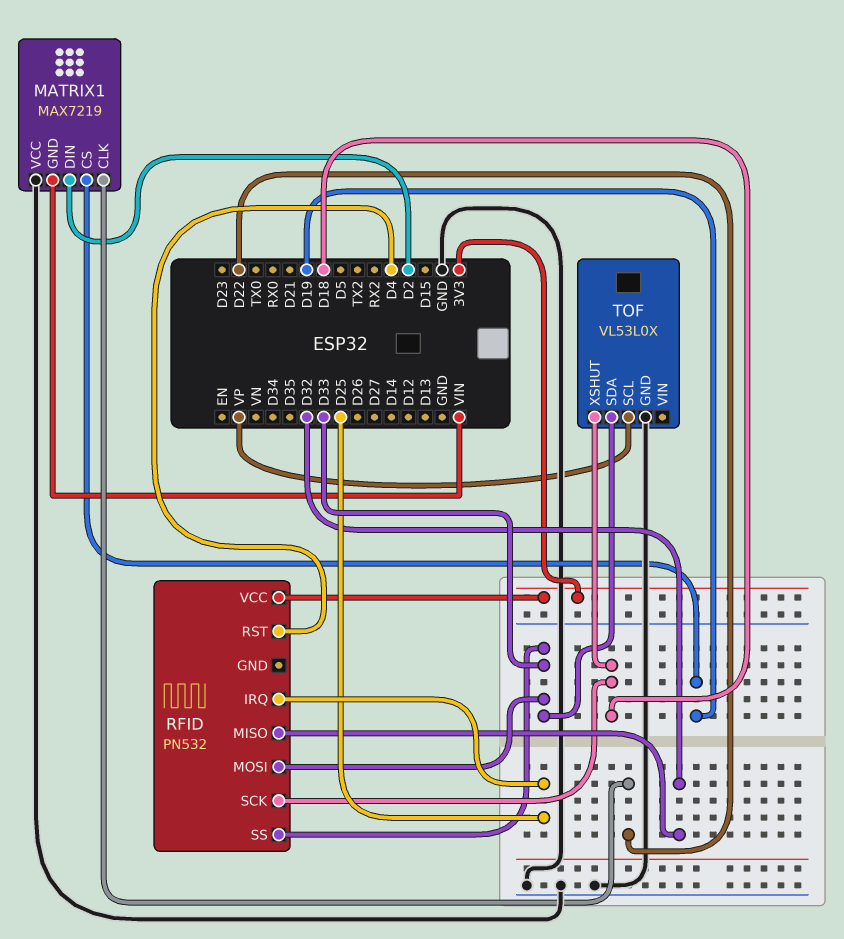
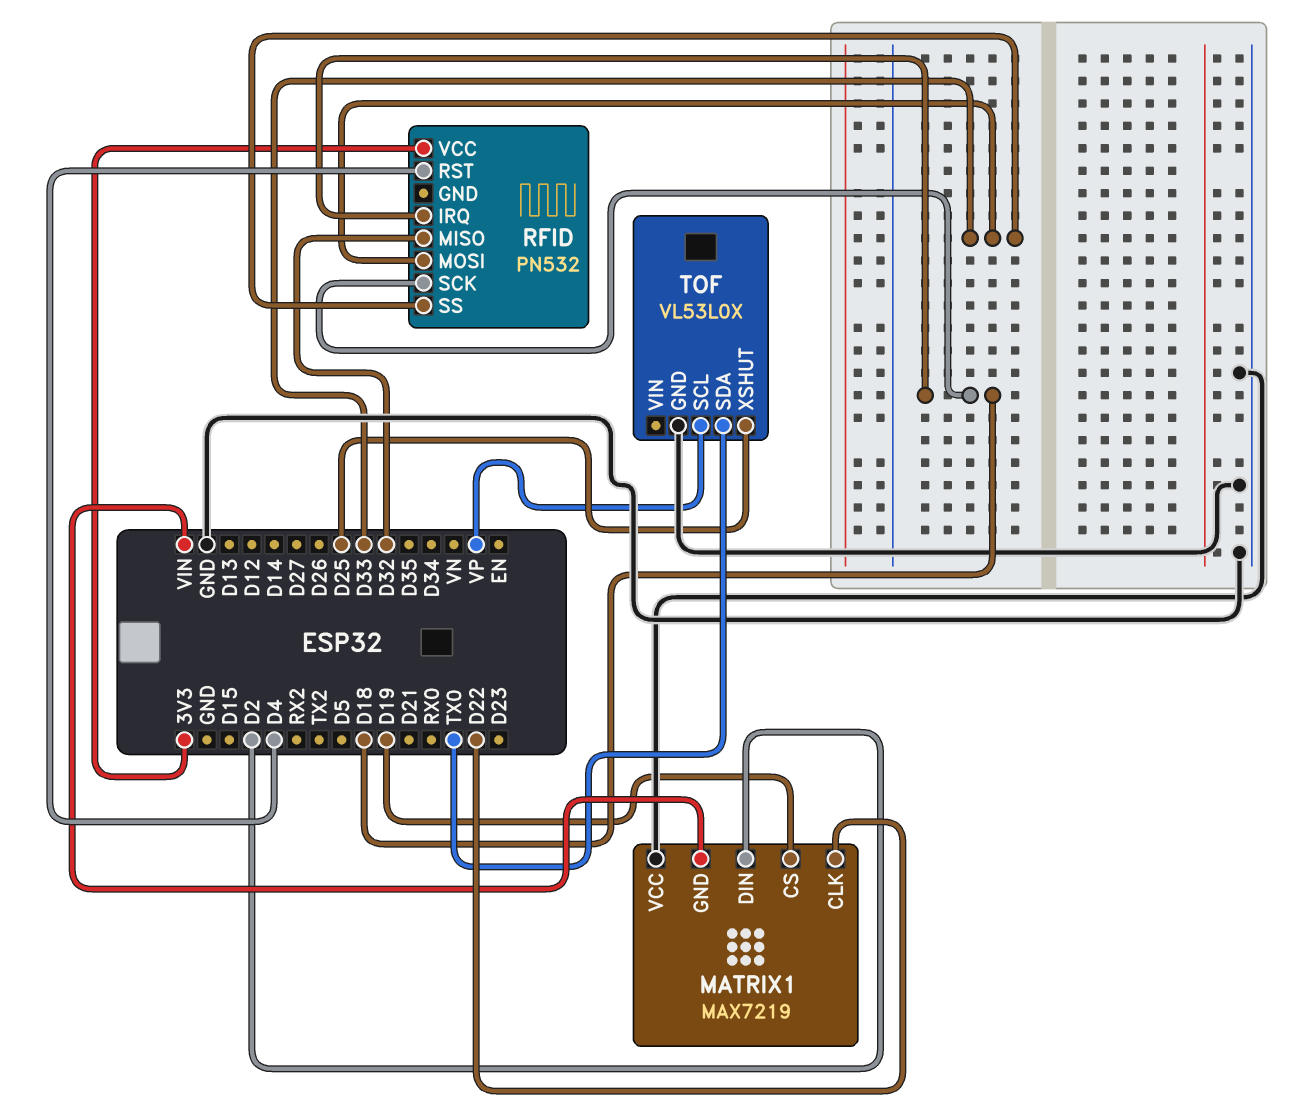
RFID pin IRQ: D25 -> D18
TOF pin SDA: D33 -> TX0
TOF pin XSHUT: D18 -> D25

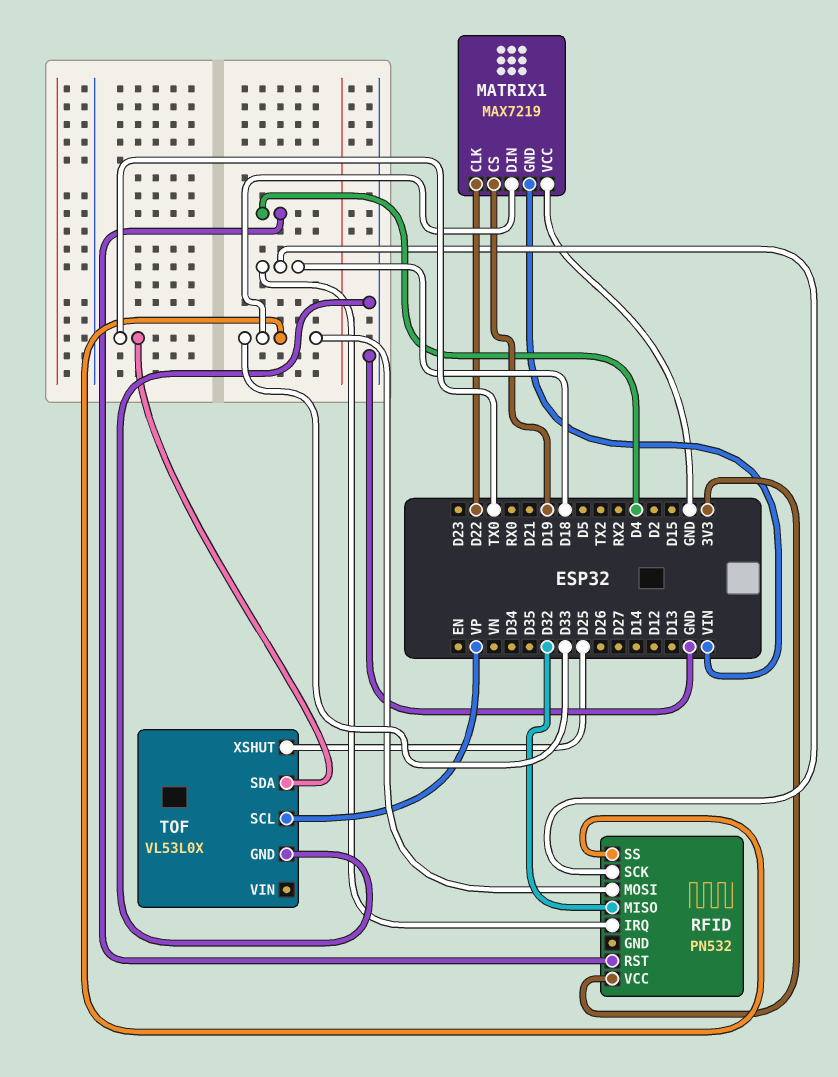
MATRIX1 pin DIN: D2 -> D33

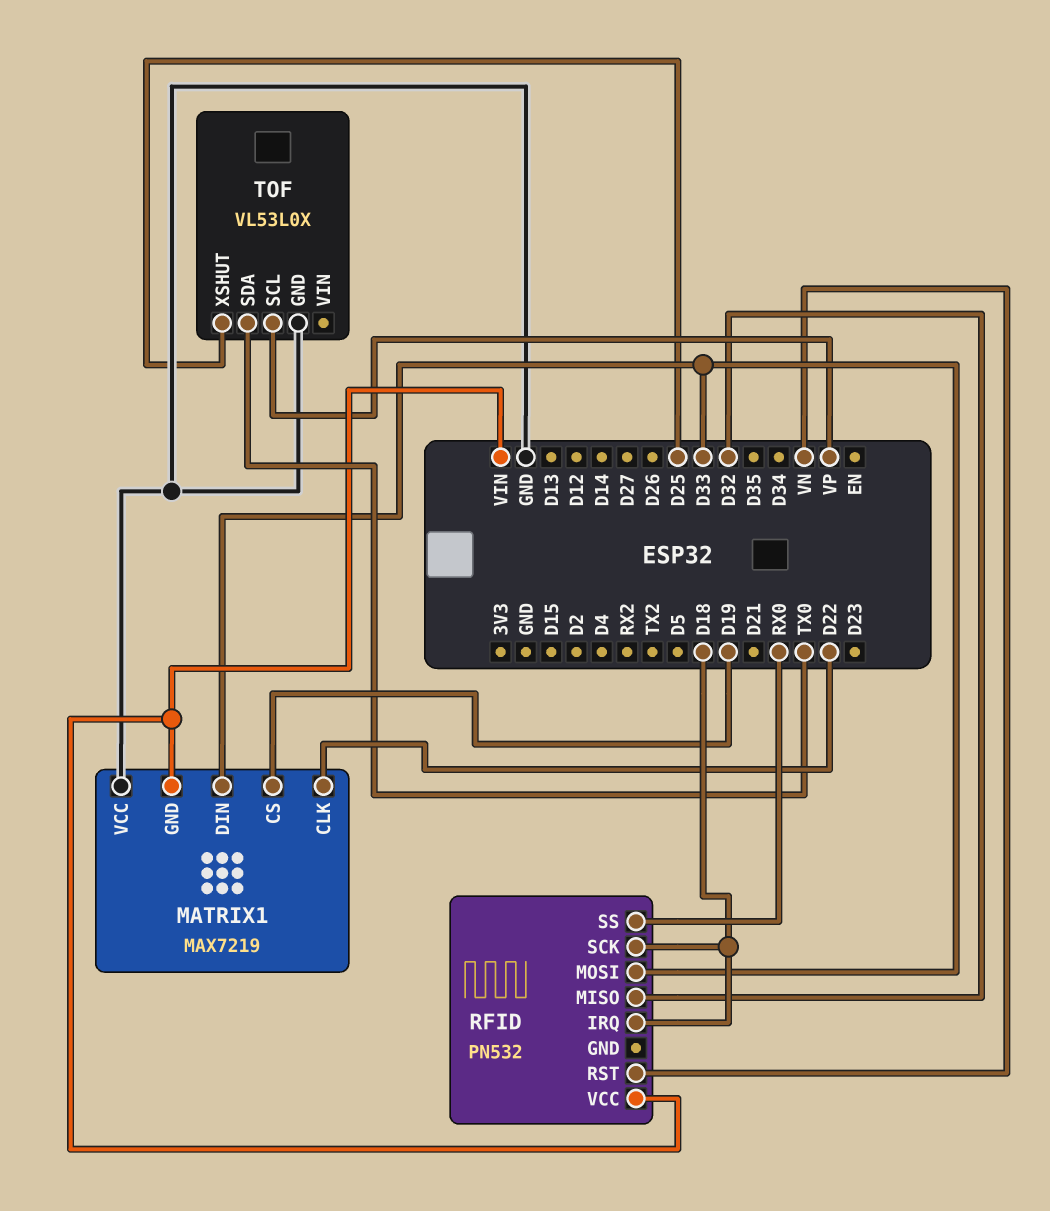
RFID pin RST: D4 -> VN
RFID pin SS: D33 -> RX0
RFID pin VCC: 3V3 -> VIN

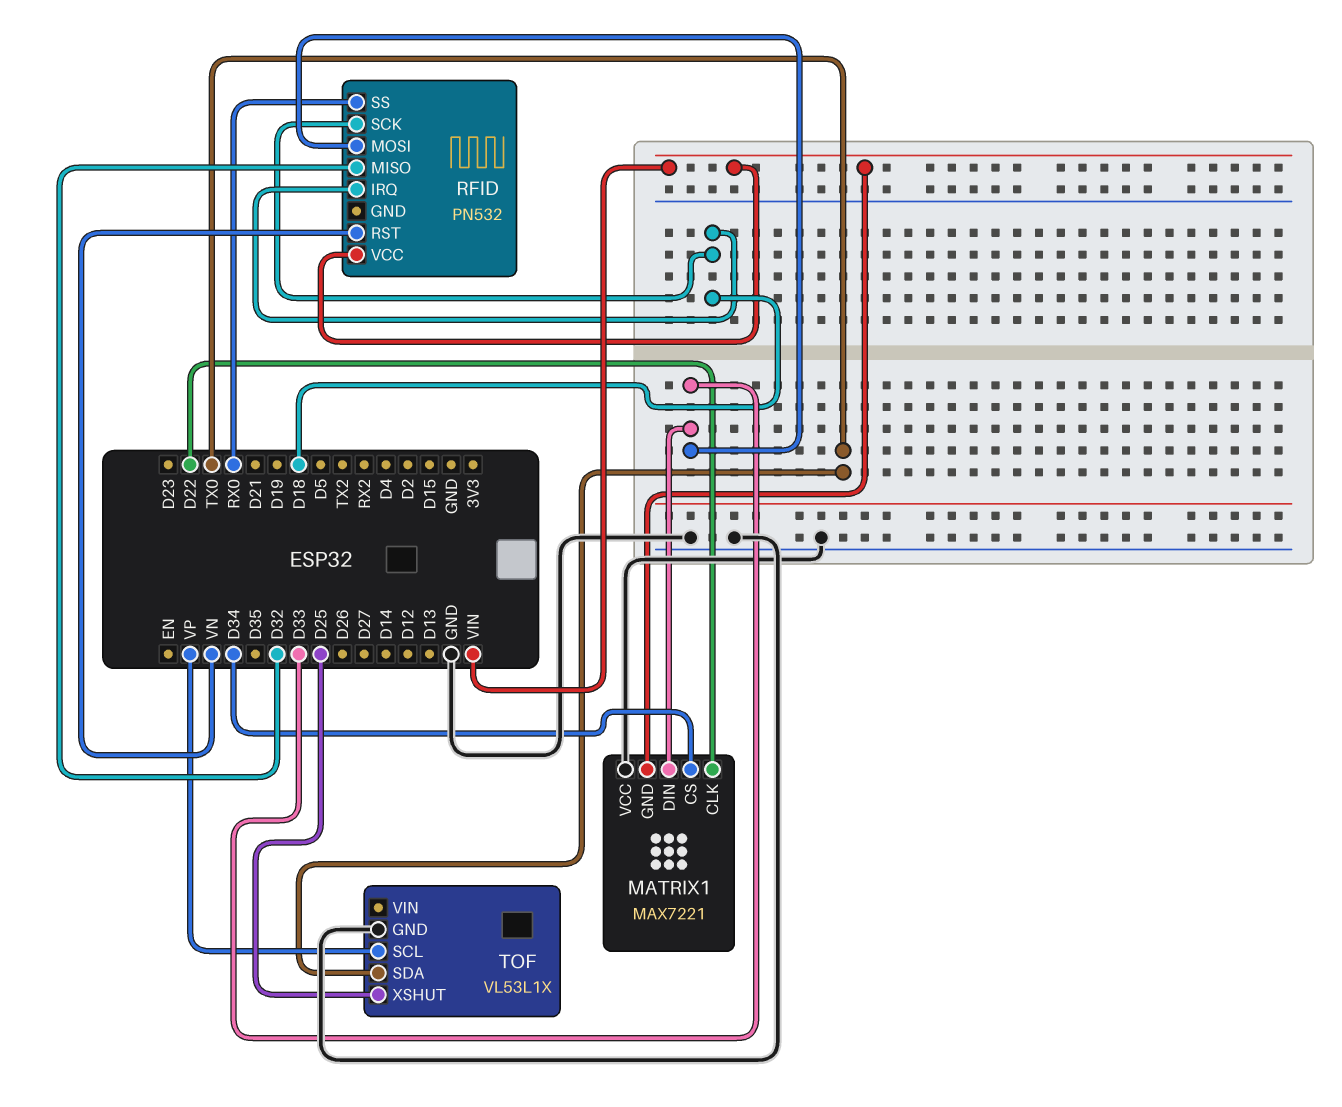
MATRIX1: MAX7219 -> MAX7221
MATRIX1 pin CS: D19 -> D34
TOF: VL53L0X -> VL53L1X

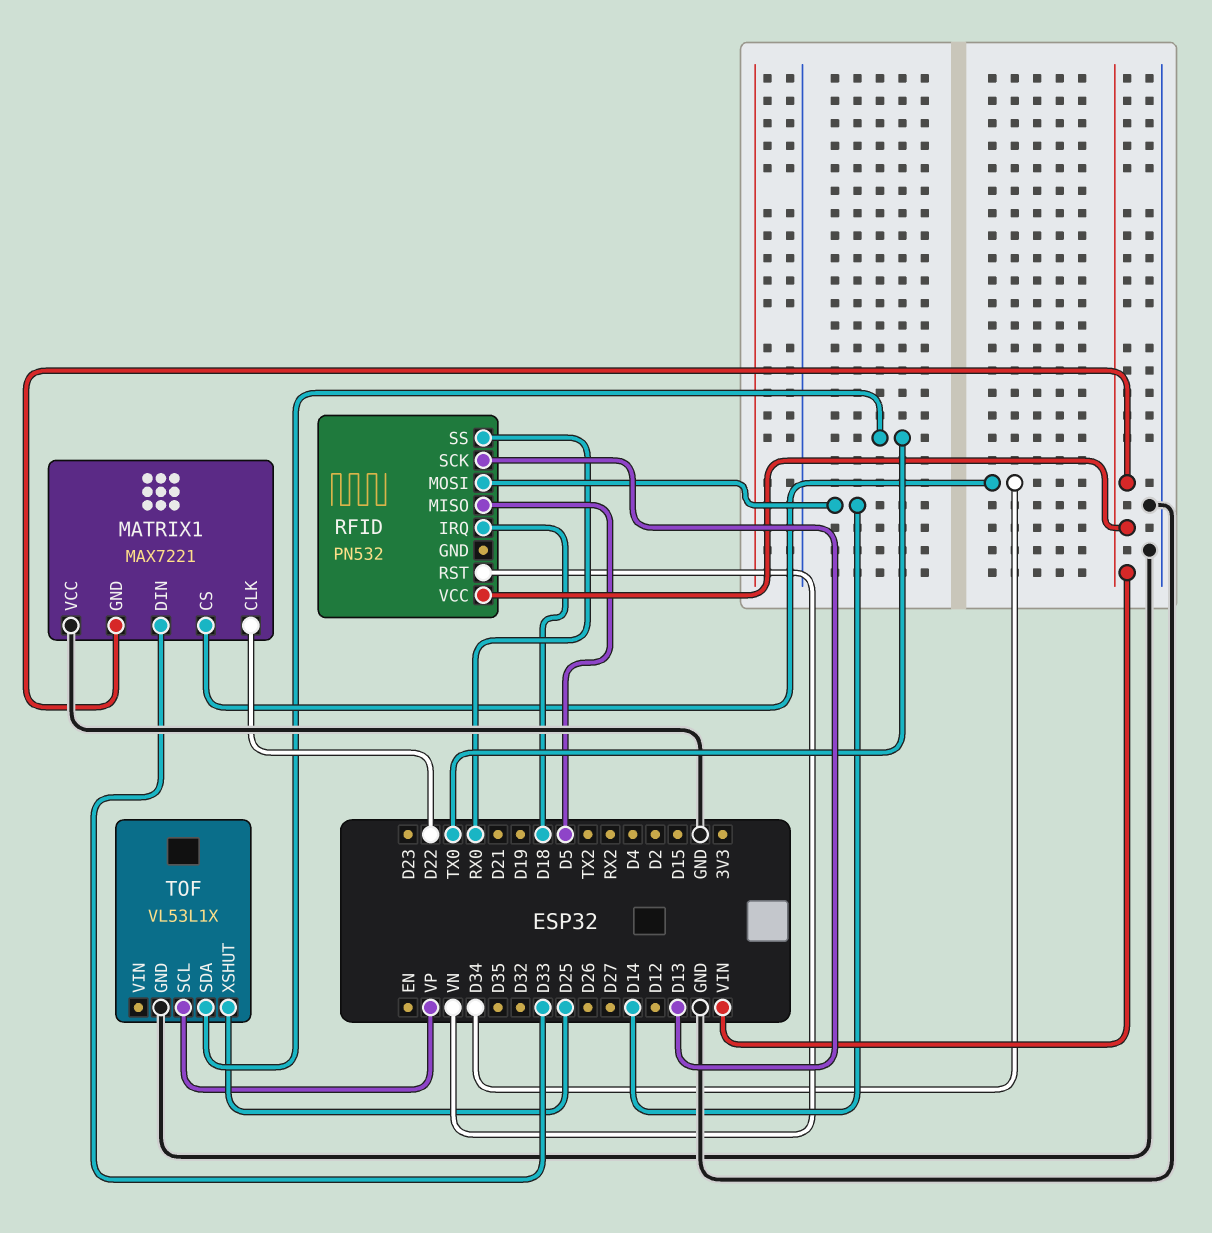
RFID pin MISO: D32 -> D5
RFID pin MOSI: D33 -> D14
RFID pin SCK: D18 -> D13

